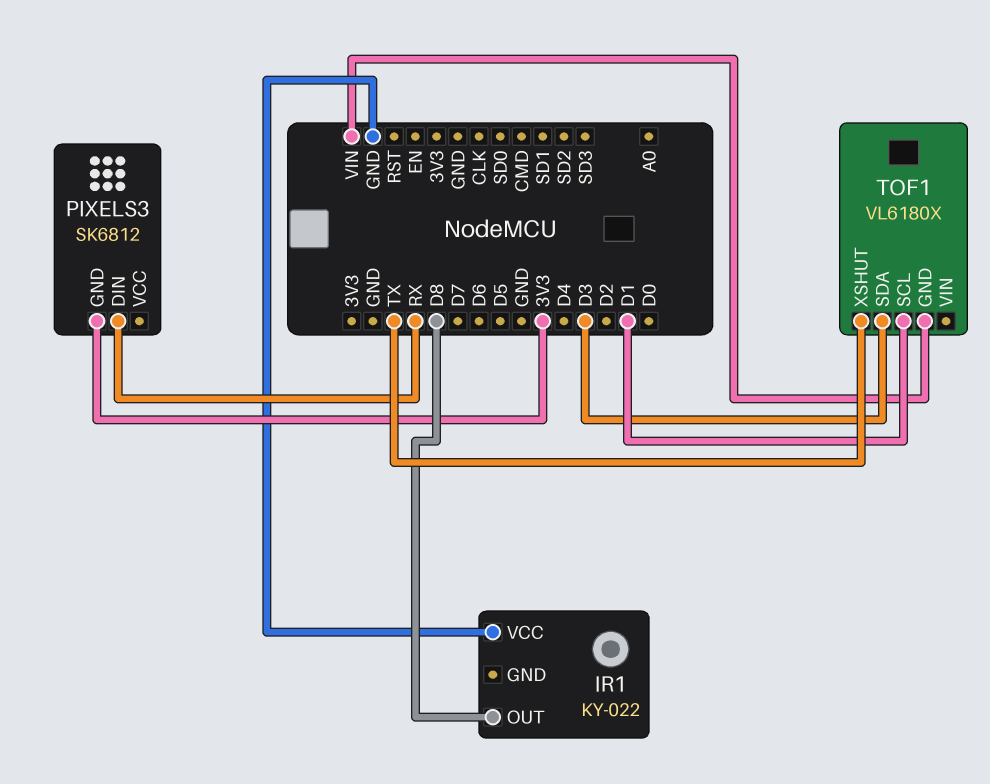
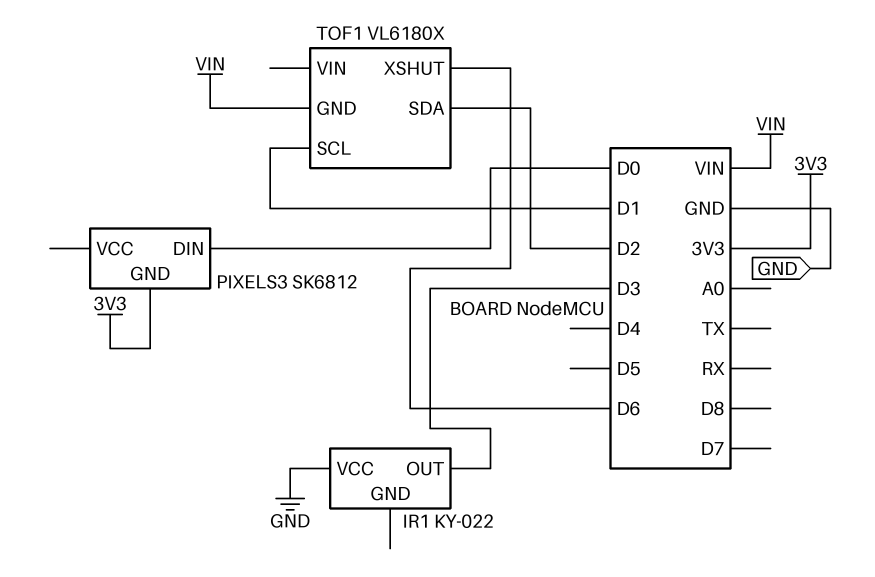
IR1 pin OUT: D8 -> D3
PIXELS3 pin DIN: RX -> D0
TOF1 pin SDA: D3 -> D2
TOF1 pin XSHUT: TX -> D6

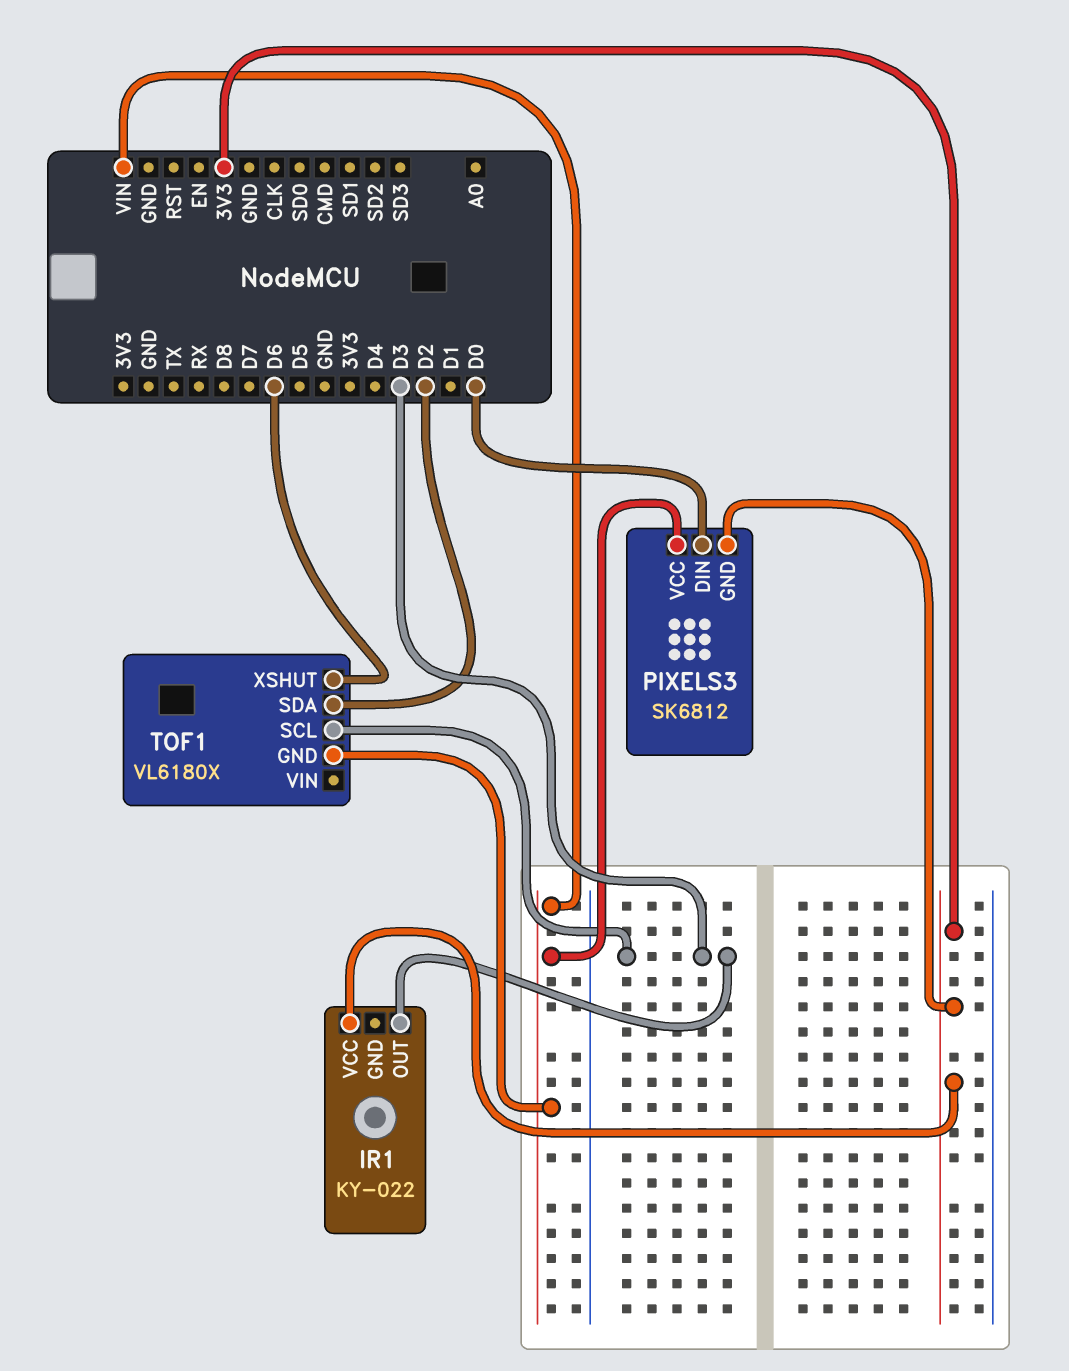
IR1 pin VCC: GND -> 3V3
PIXELS3 pin VCC: none -> VIN
TOF1 pin SCL: D1 -> D3

